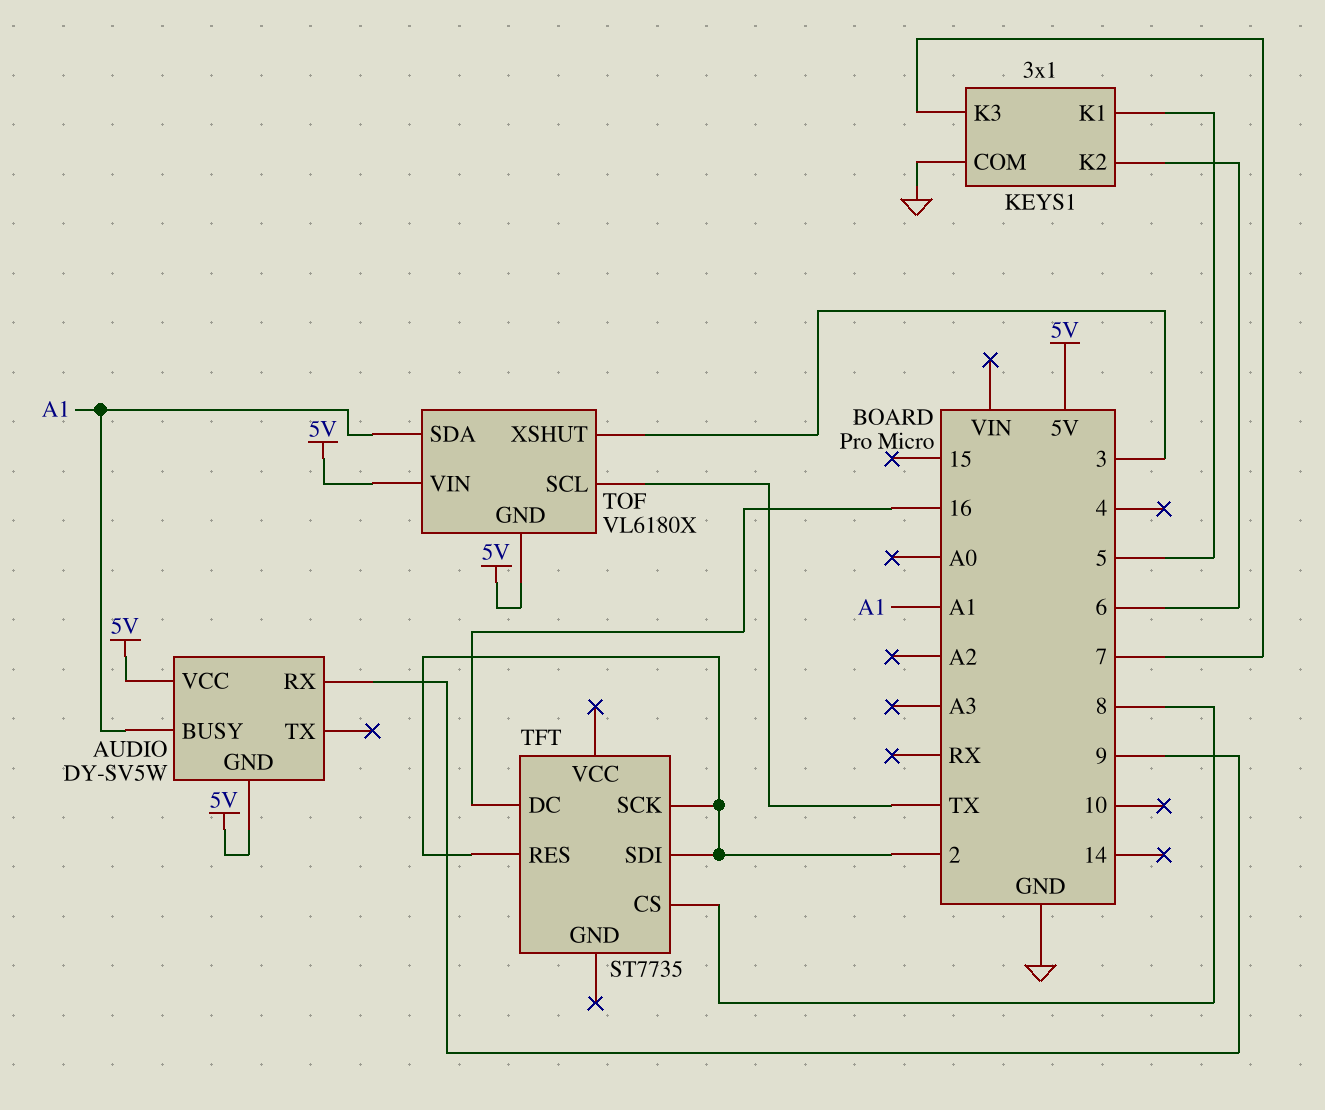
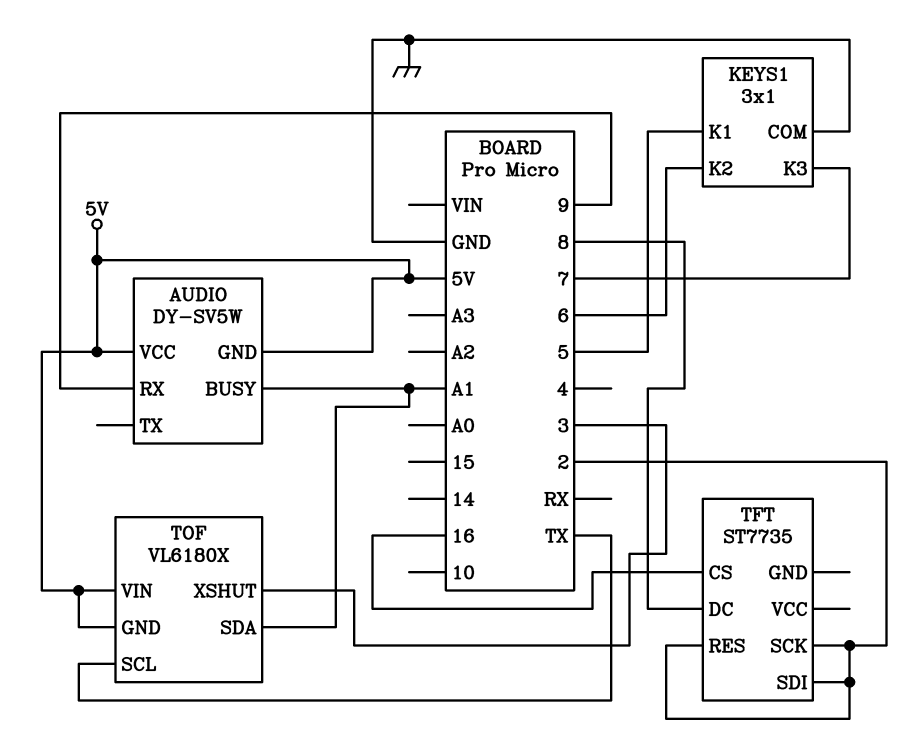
TFT pin CS: 8 -> 16
TFT pin DC: 16 -> 8

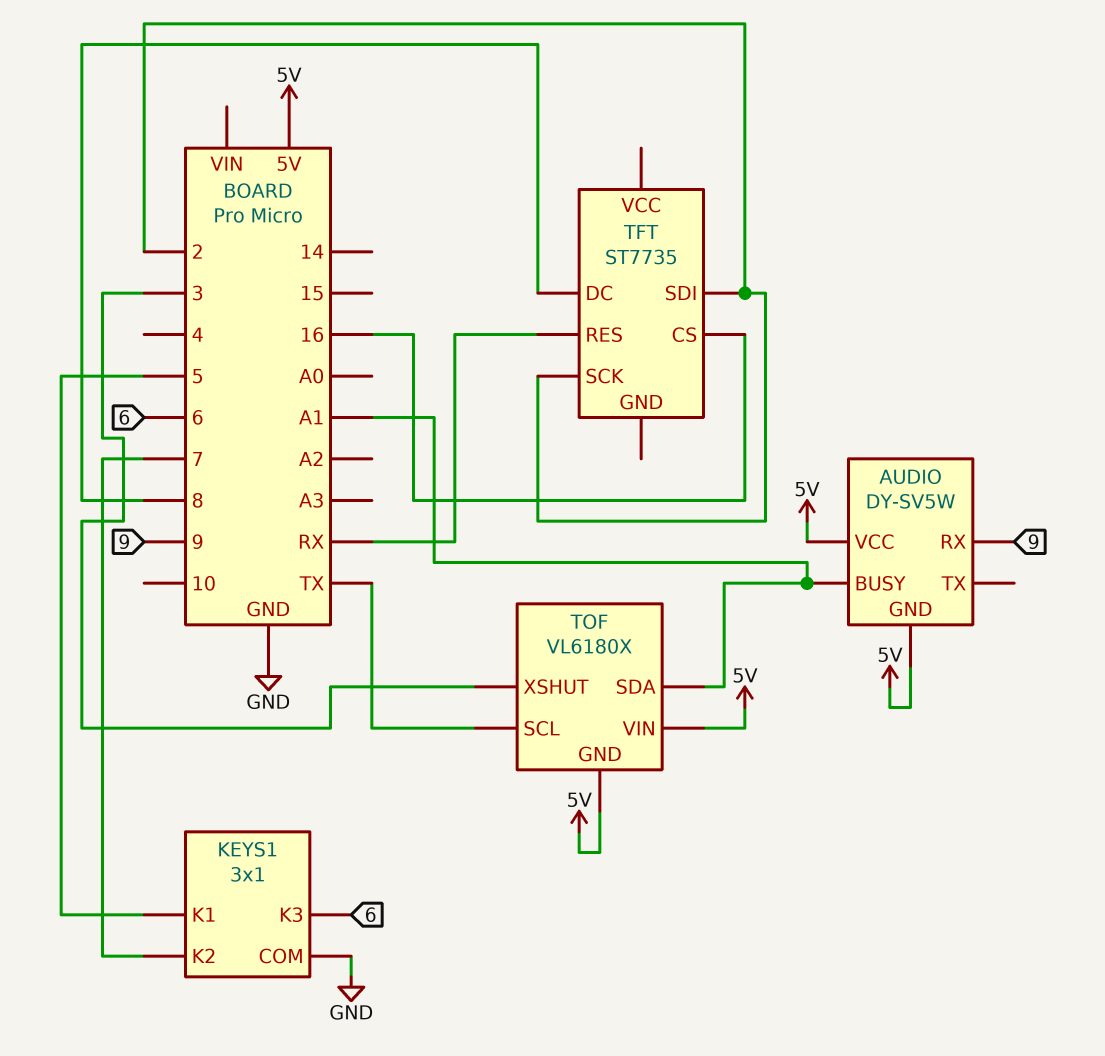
KEYS1 pin K2: 6 -> 7
KEYS1 pin K3: 7 -> 6
TFT pin RES: 2 -> RX

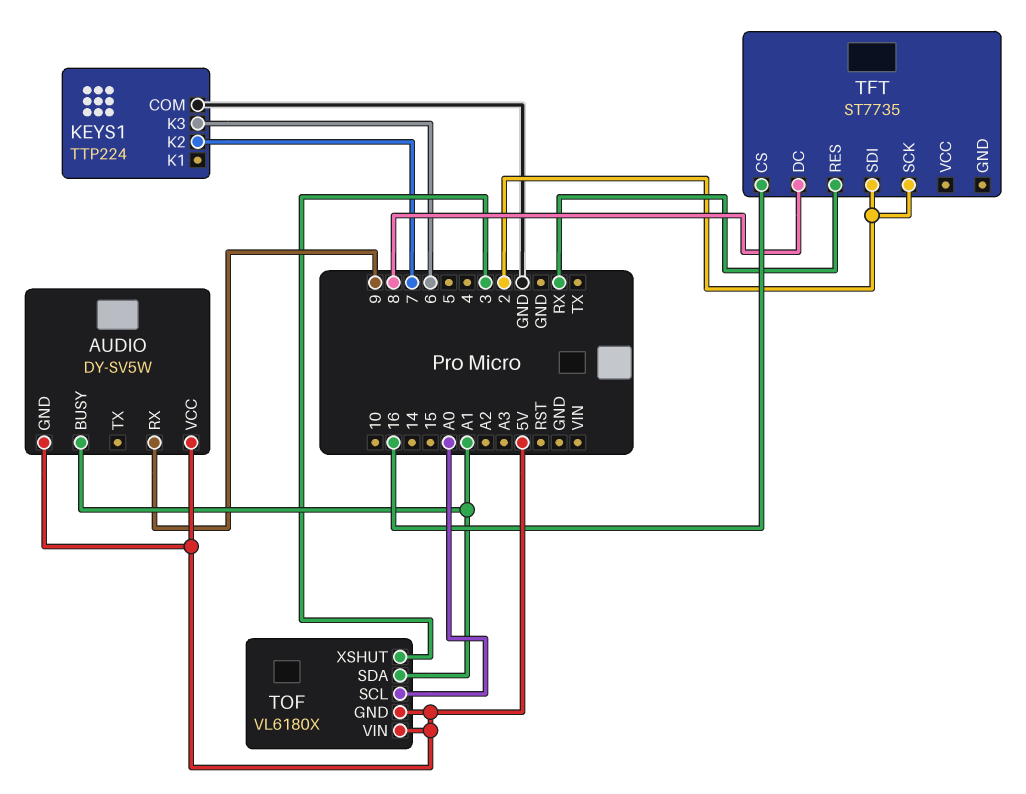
KEYS1: 3x1 -> TTP224
KEYS1 pin K1: 5 -> none
TOF pin SCL: TX -> A0

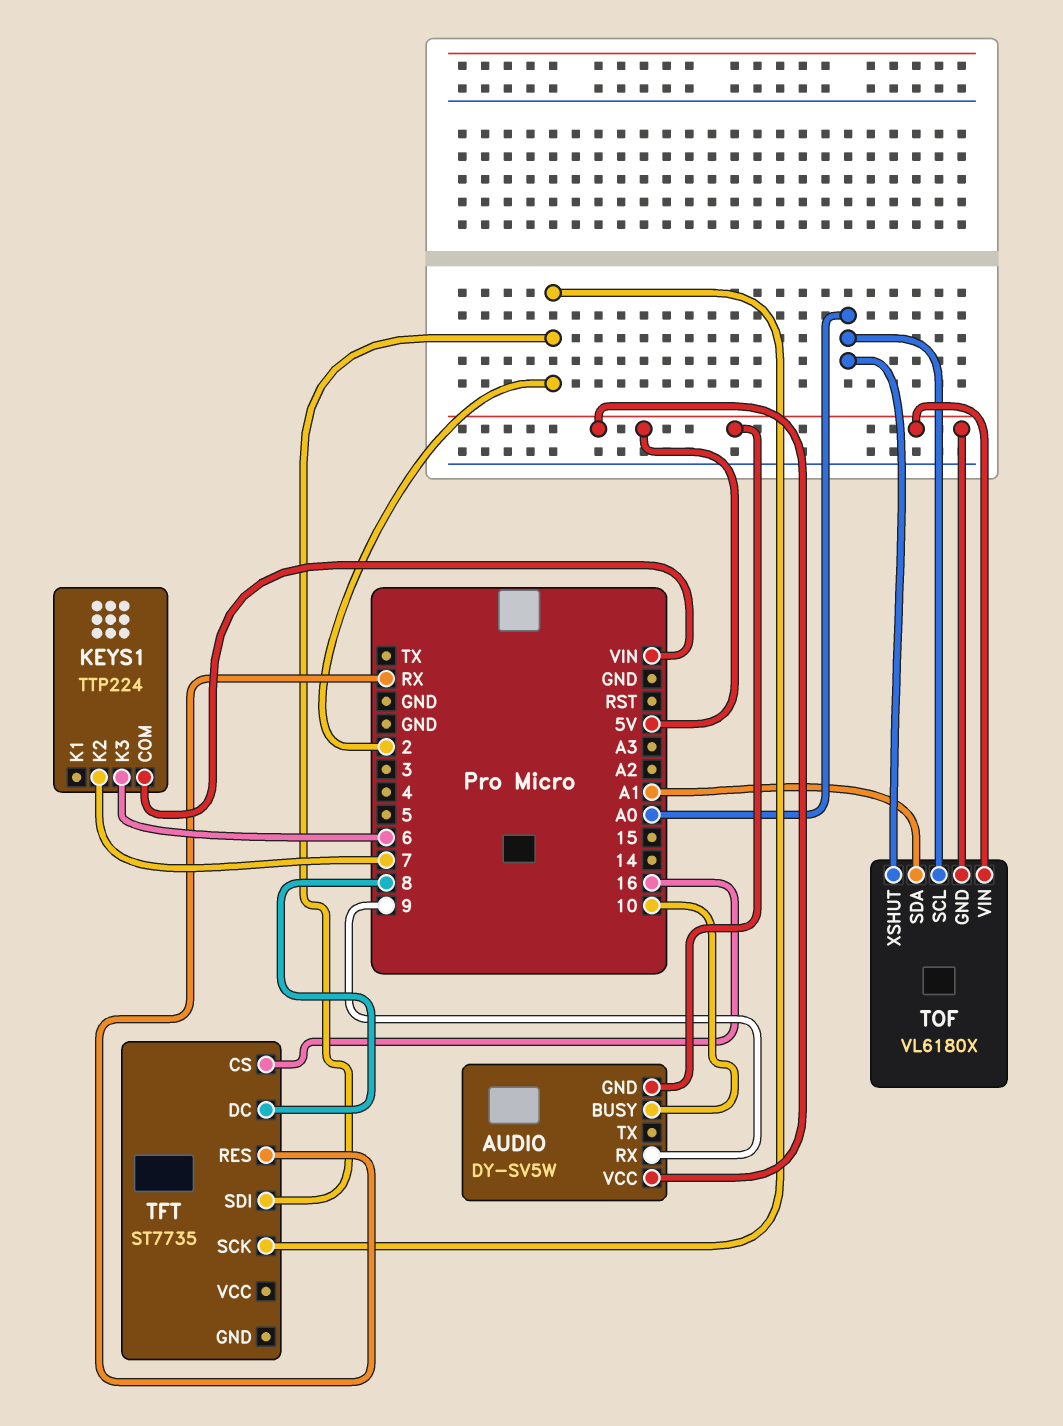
AUDIO pin BUSY: A1 -> 10
KEYS1 pin COM: GND -> VIN
TOF pin XSHUT: 3 -> A0

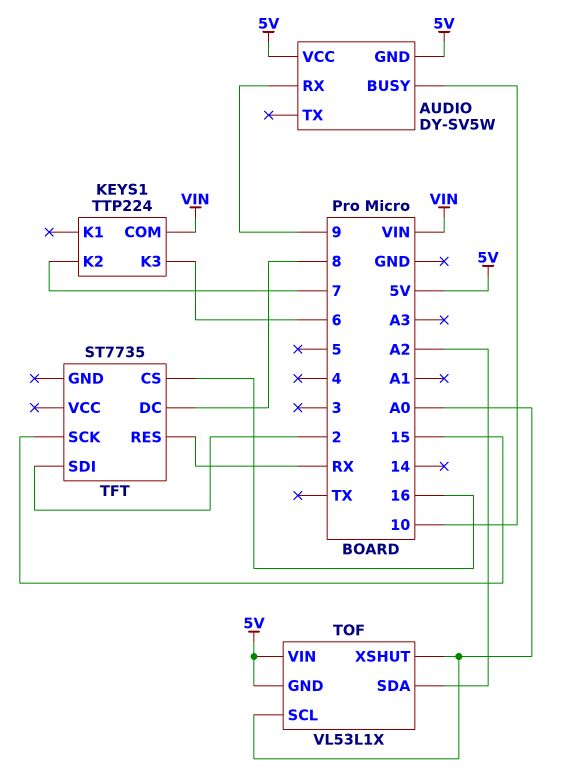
TFT pin SCK: 2 -> 15
TOF: VL6180X -> VL53L1X
TOF pin SDA: A1 -> A2

